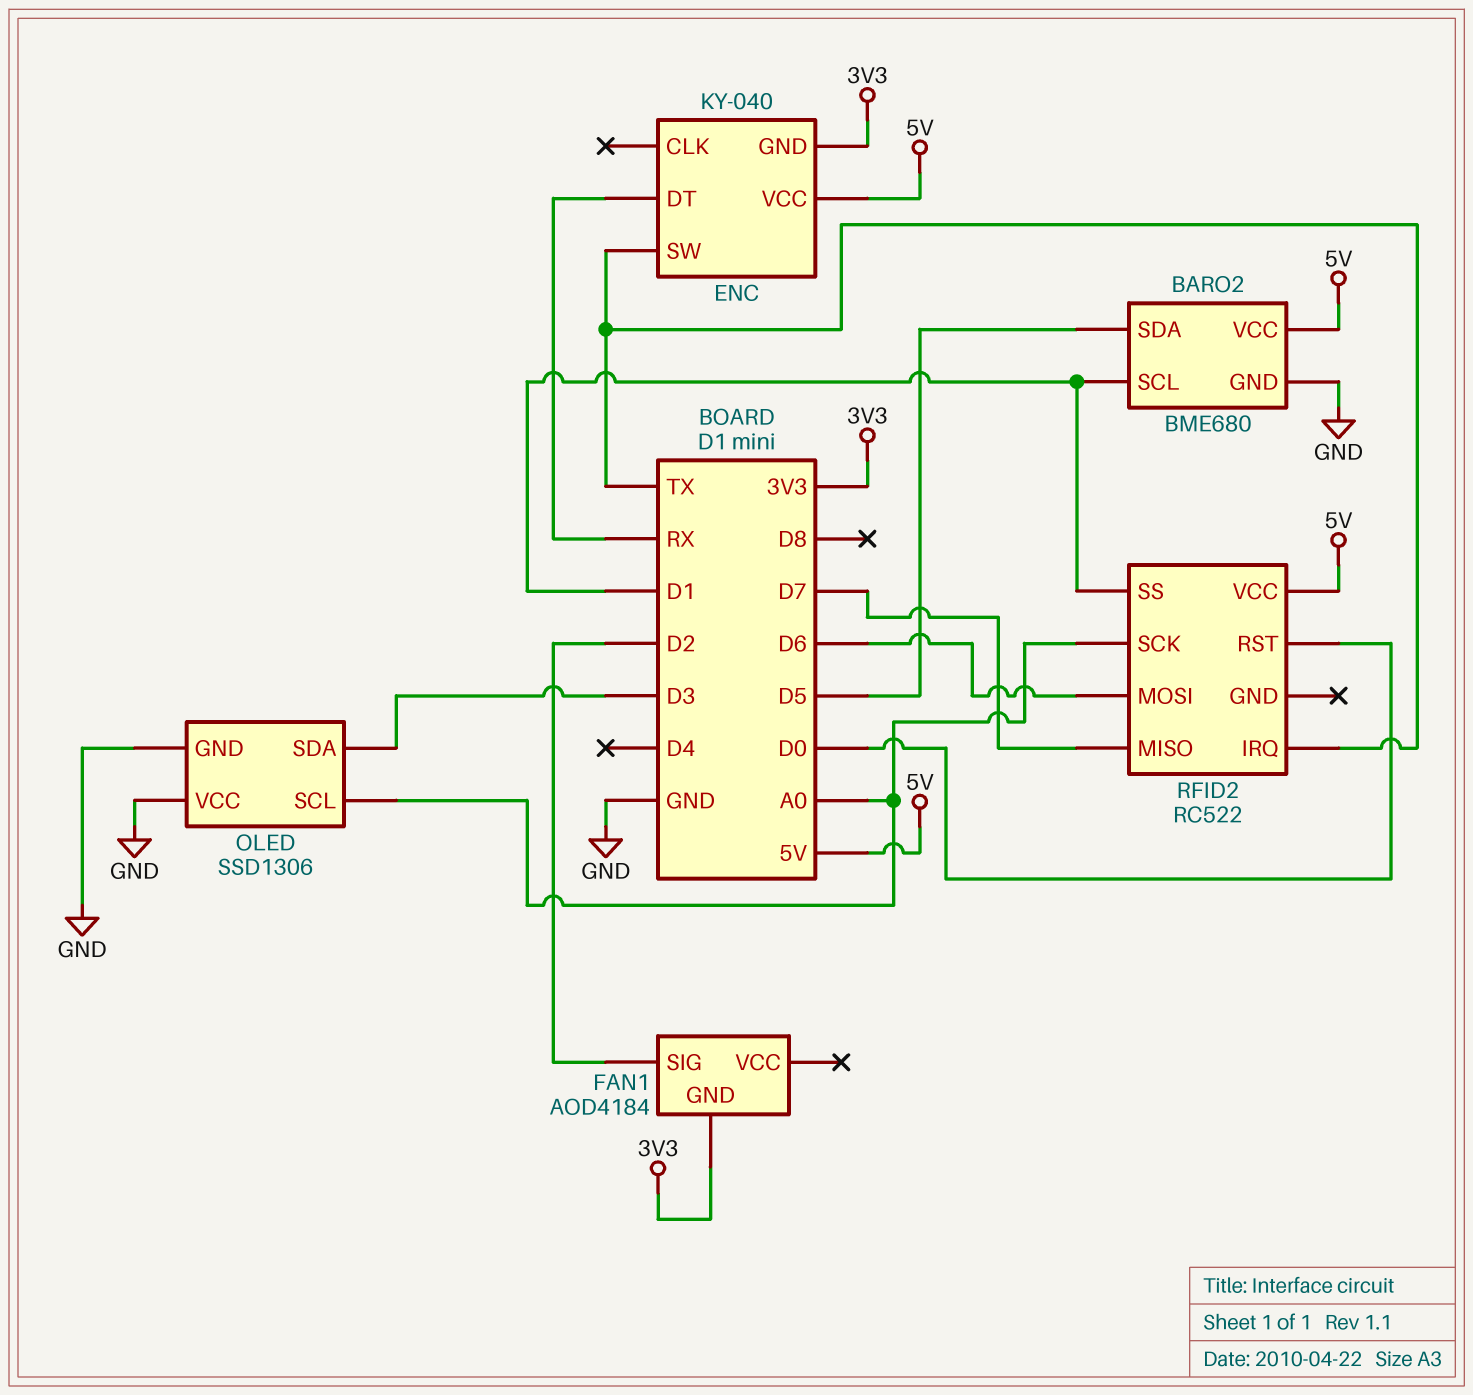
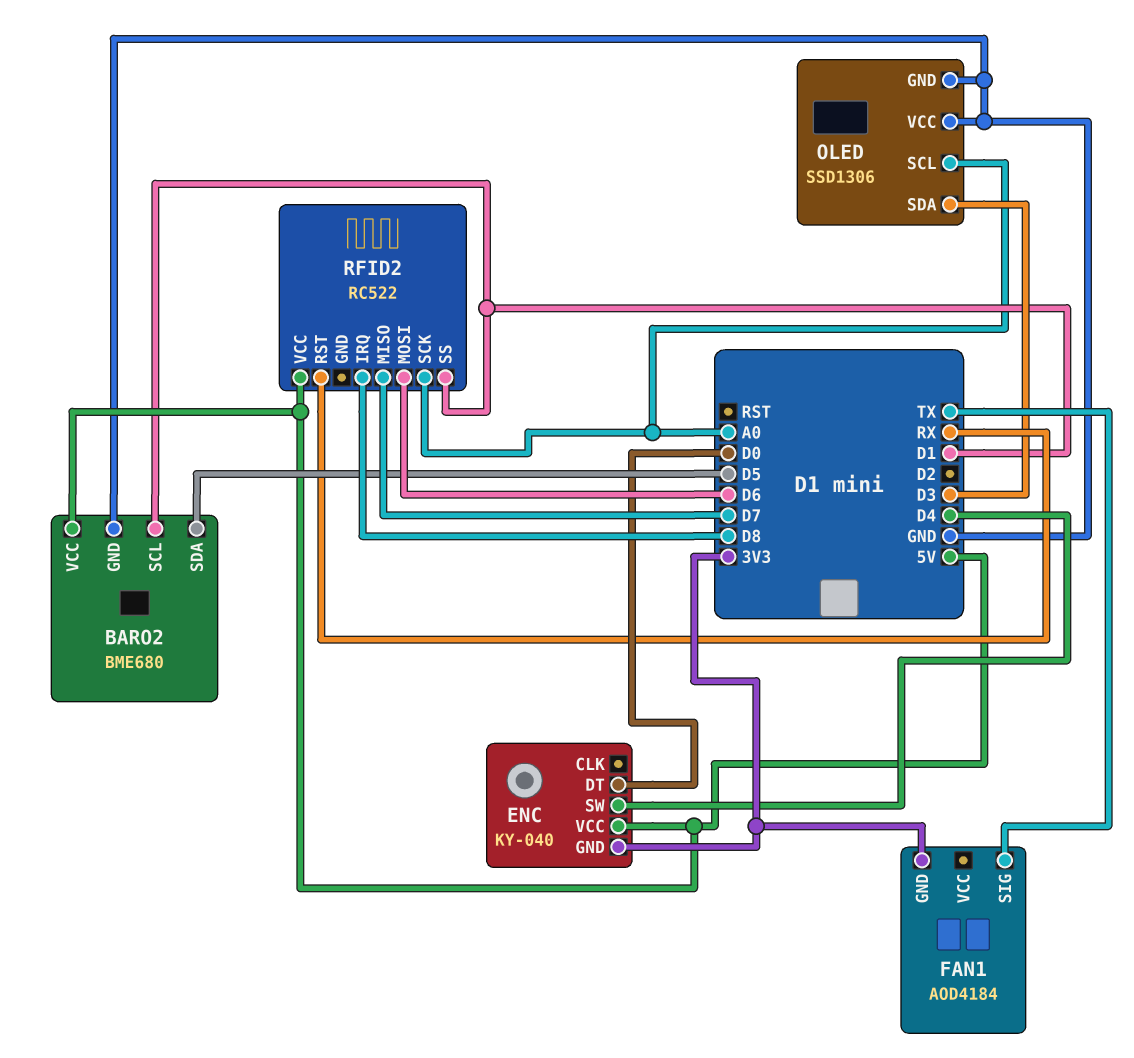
ENC pin DT: RX -> D0
ENC pin SW: TX -> D4
FAN1 pin SIG: D2 -> TX
RFID2 pin IRQ: TX -> D8
RFID2 pin RST: D0 -> RX

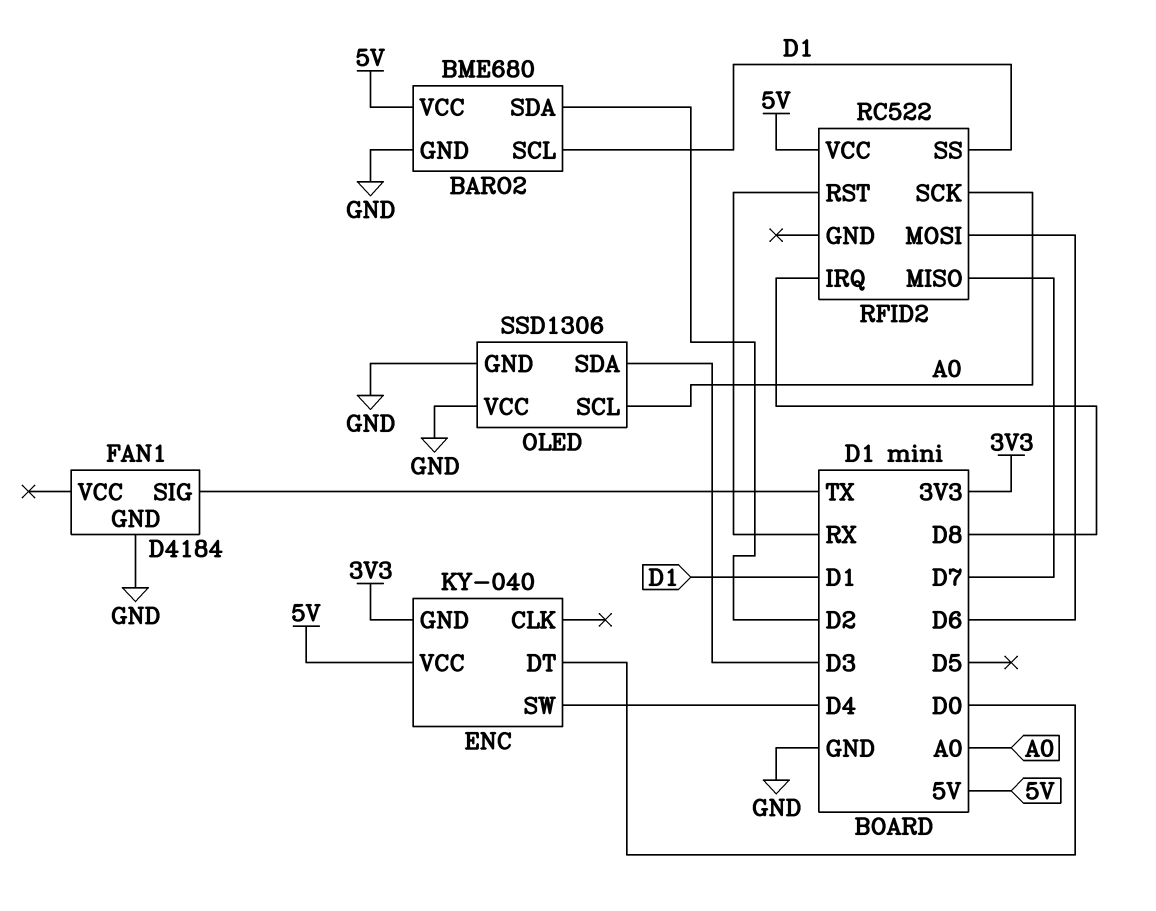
BARO2 pin SDA: D5 -> D2
FAN1: AOD4184 -> D4184
FAN1 pin GND: 3V3 -> GND

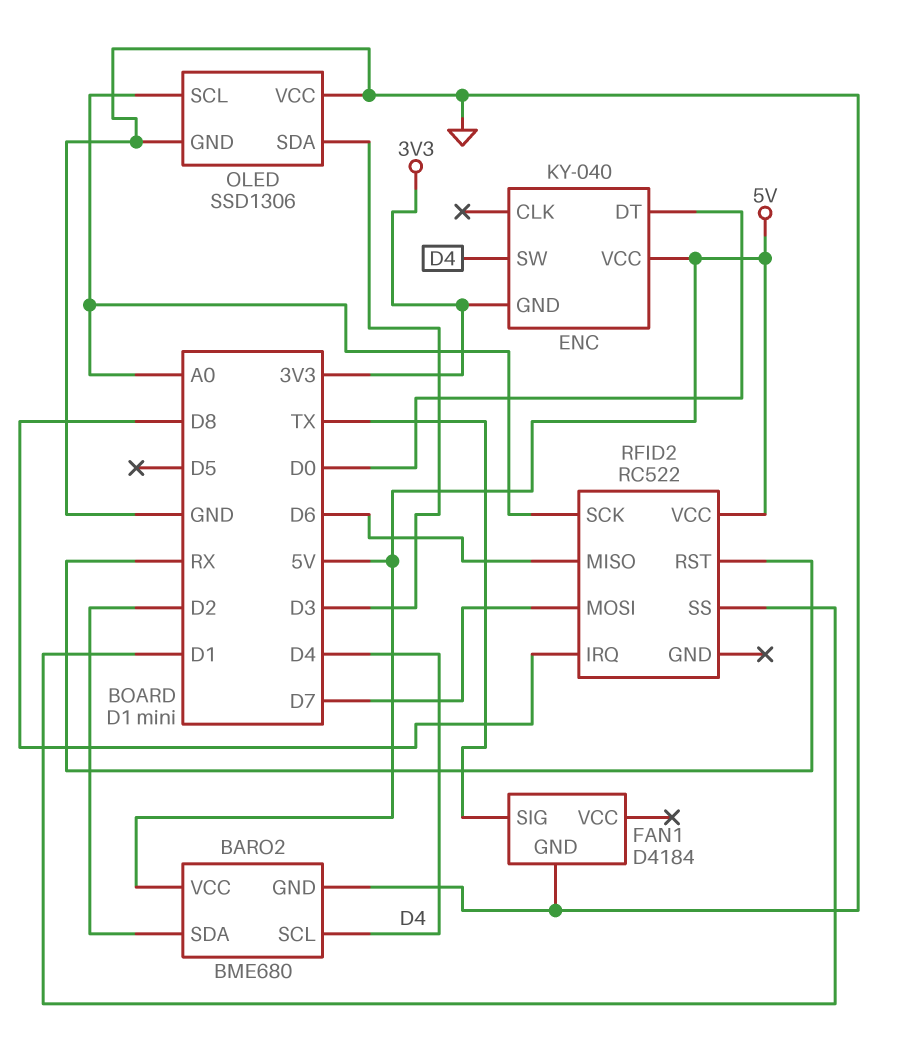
BARO2 pin SCL: D1 -> D4
RFID2 pin MISO: D7 -> D6
RFID2 pin MOSI: D6 -> D7

